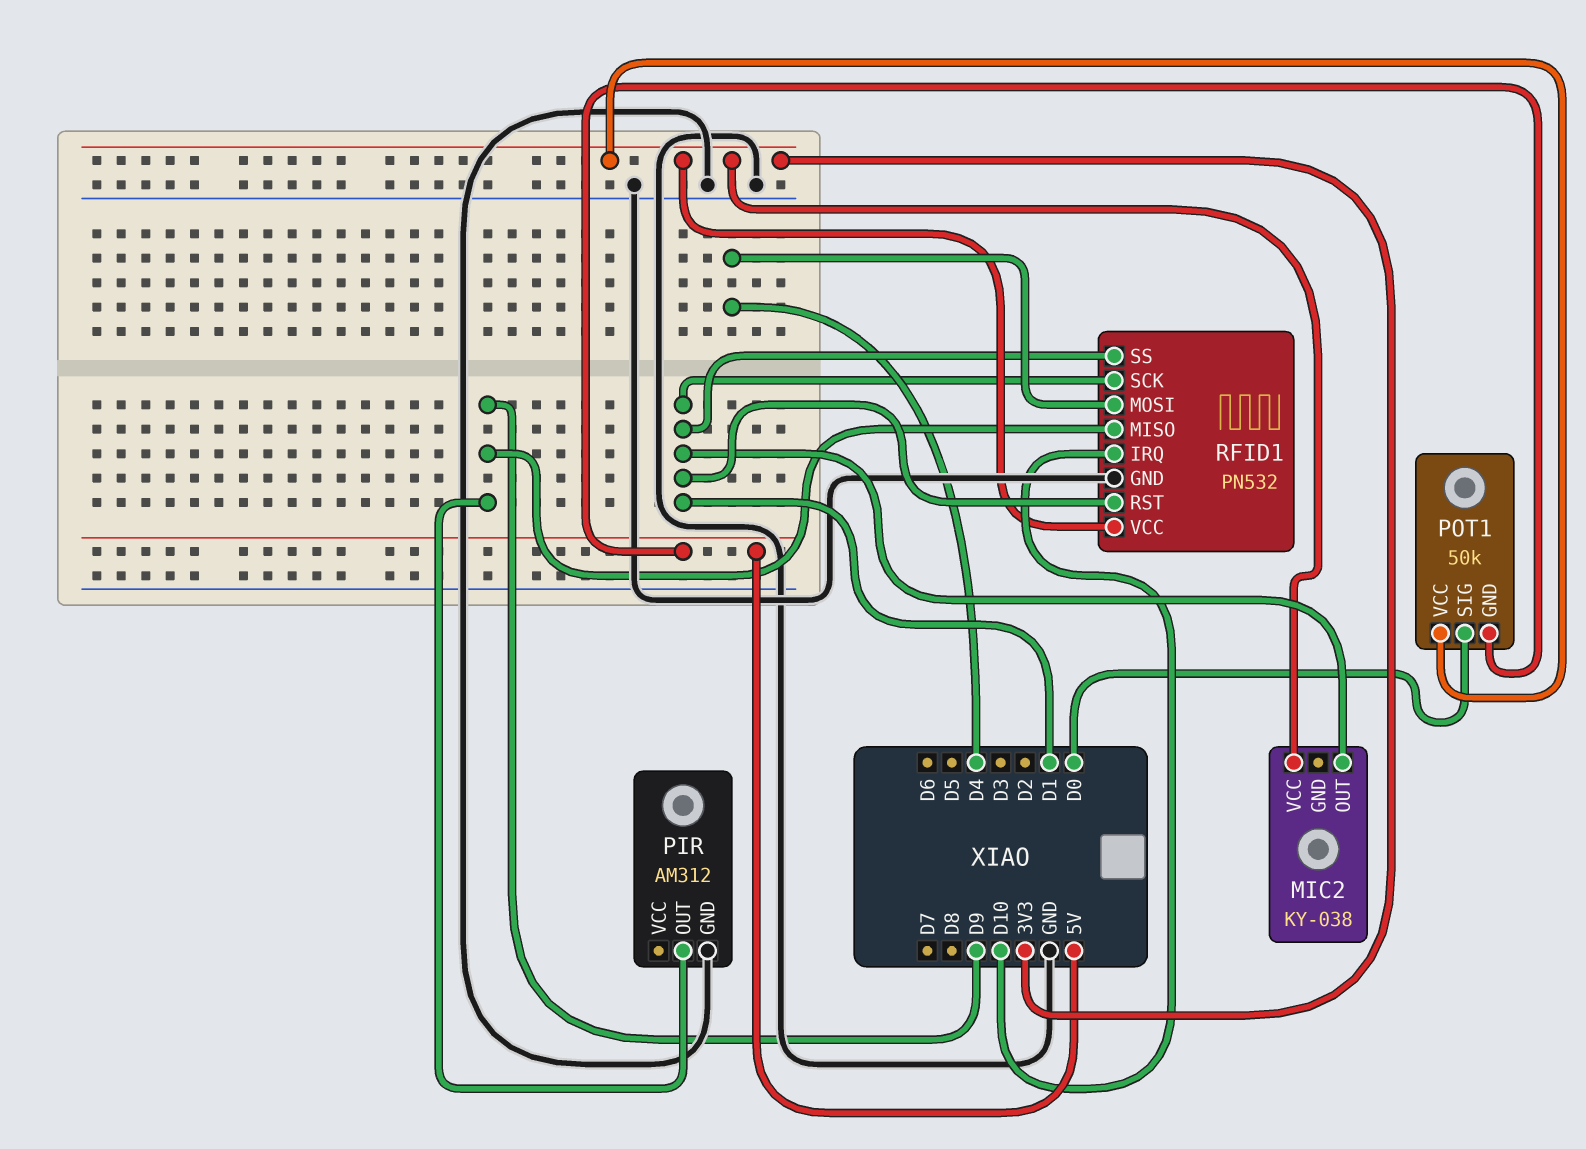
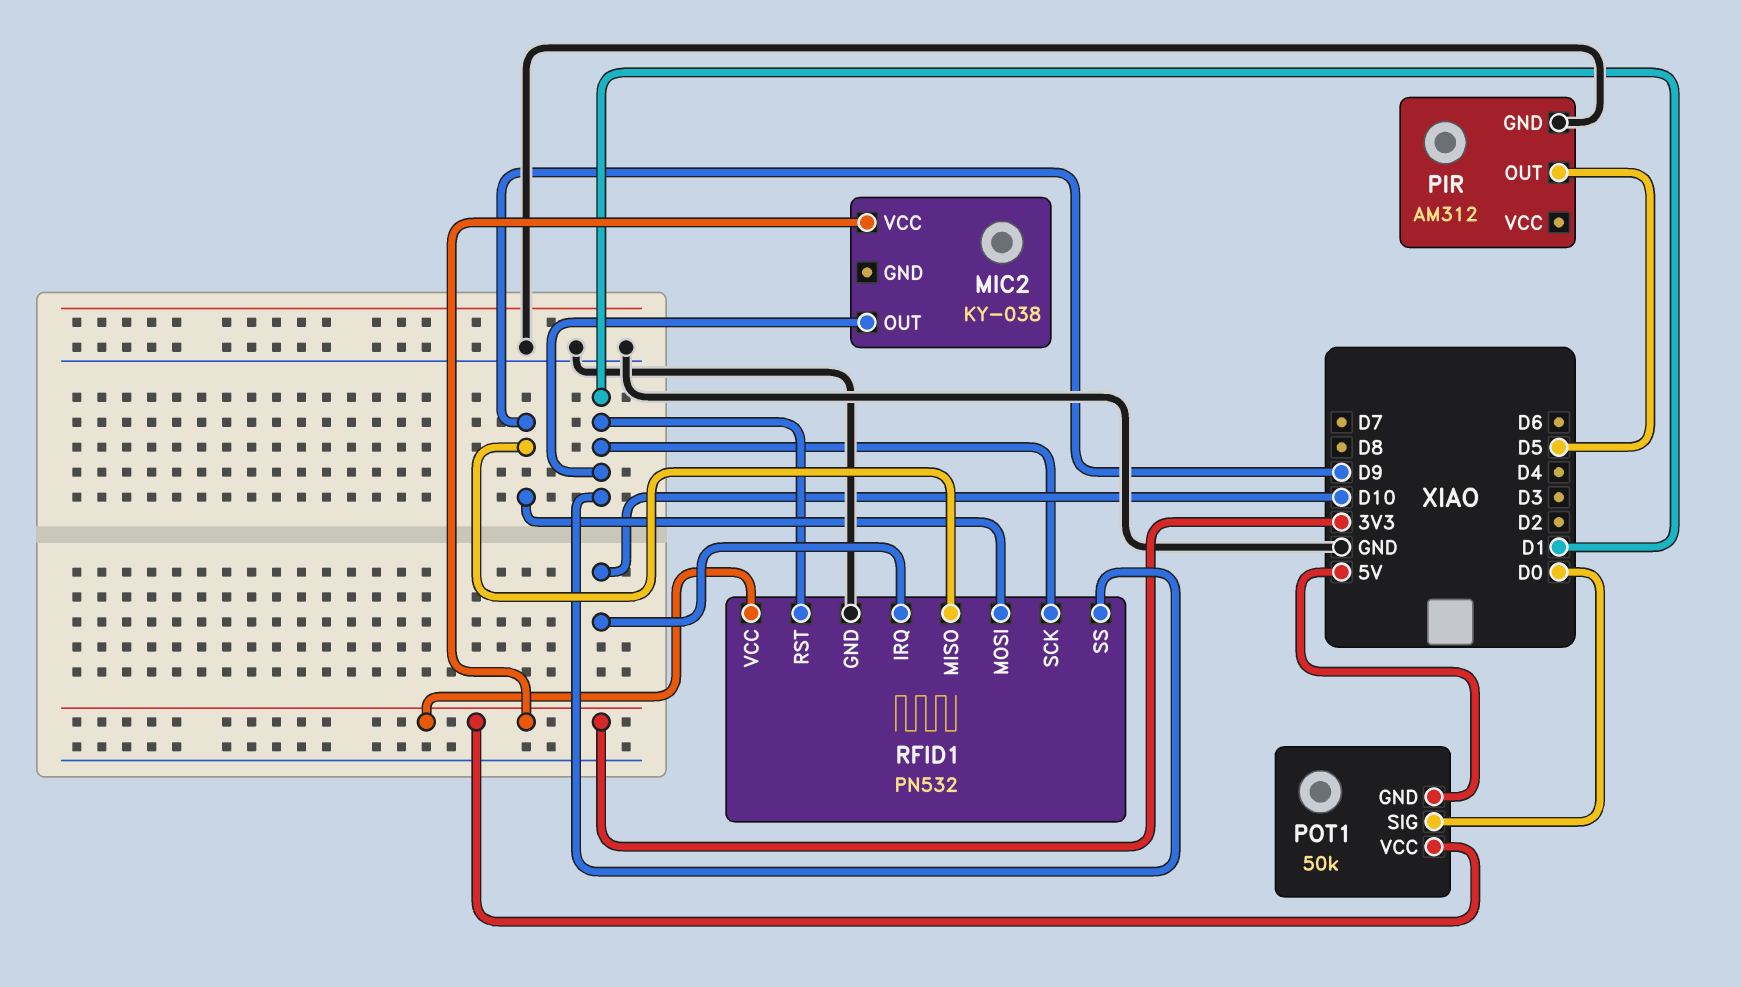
PIR pin OUT: D9 -> D5
RFID1 pin MOSI: D4 -> D9

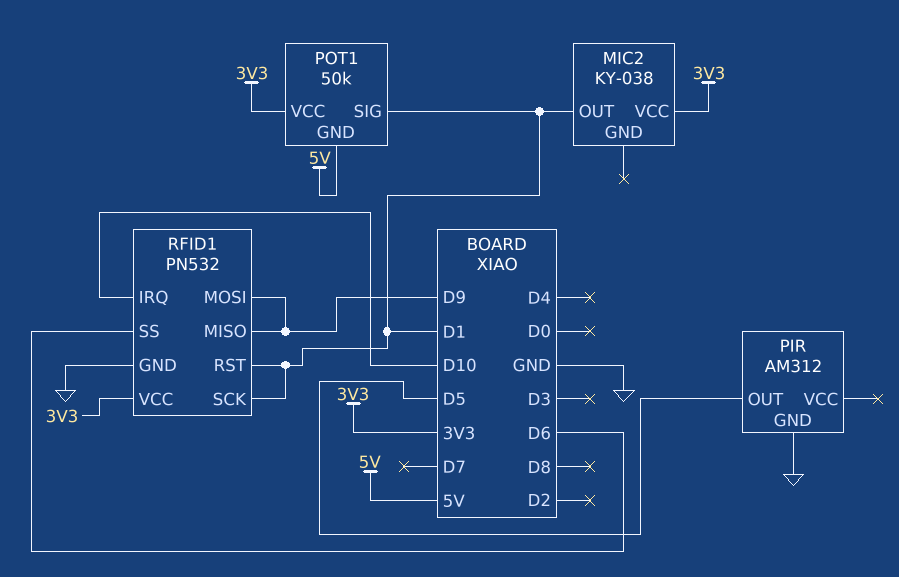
POT1 pin SIG: D0 -> D1
RFID1 pin SS: D1 -> D6

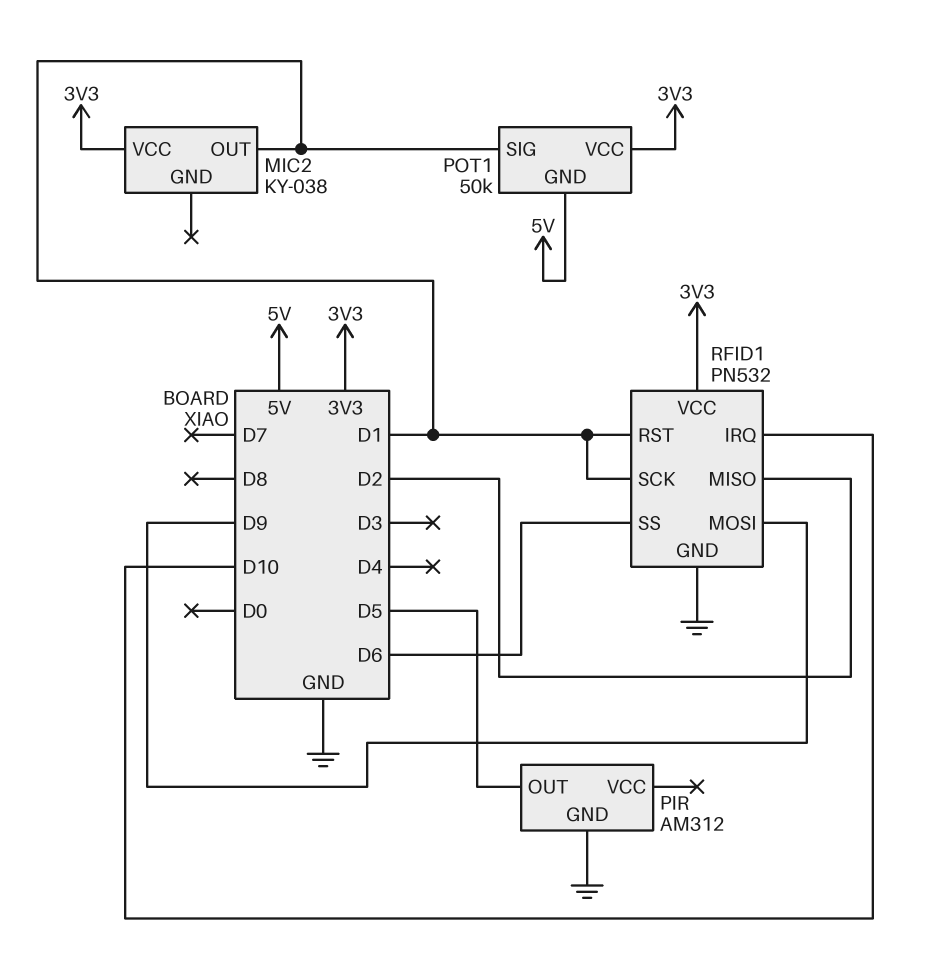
RFID1 pin MISO: D9 -> D2

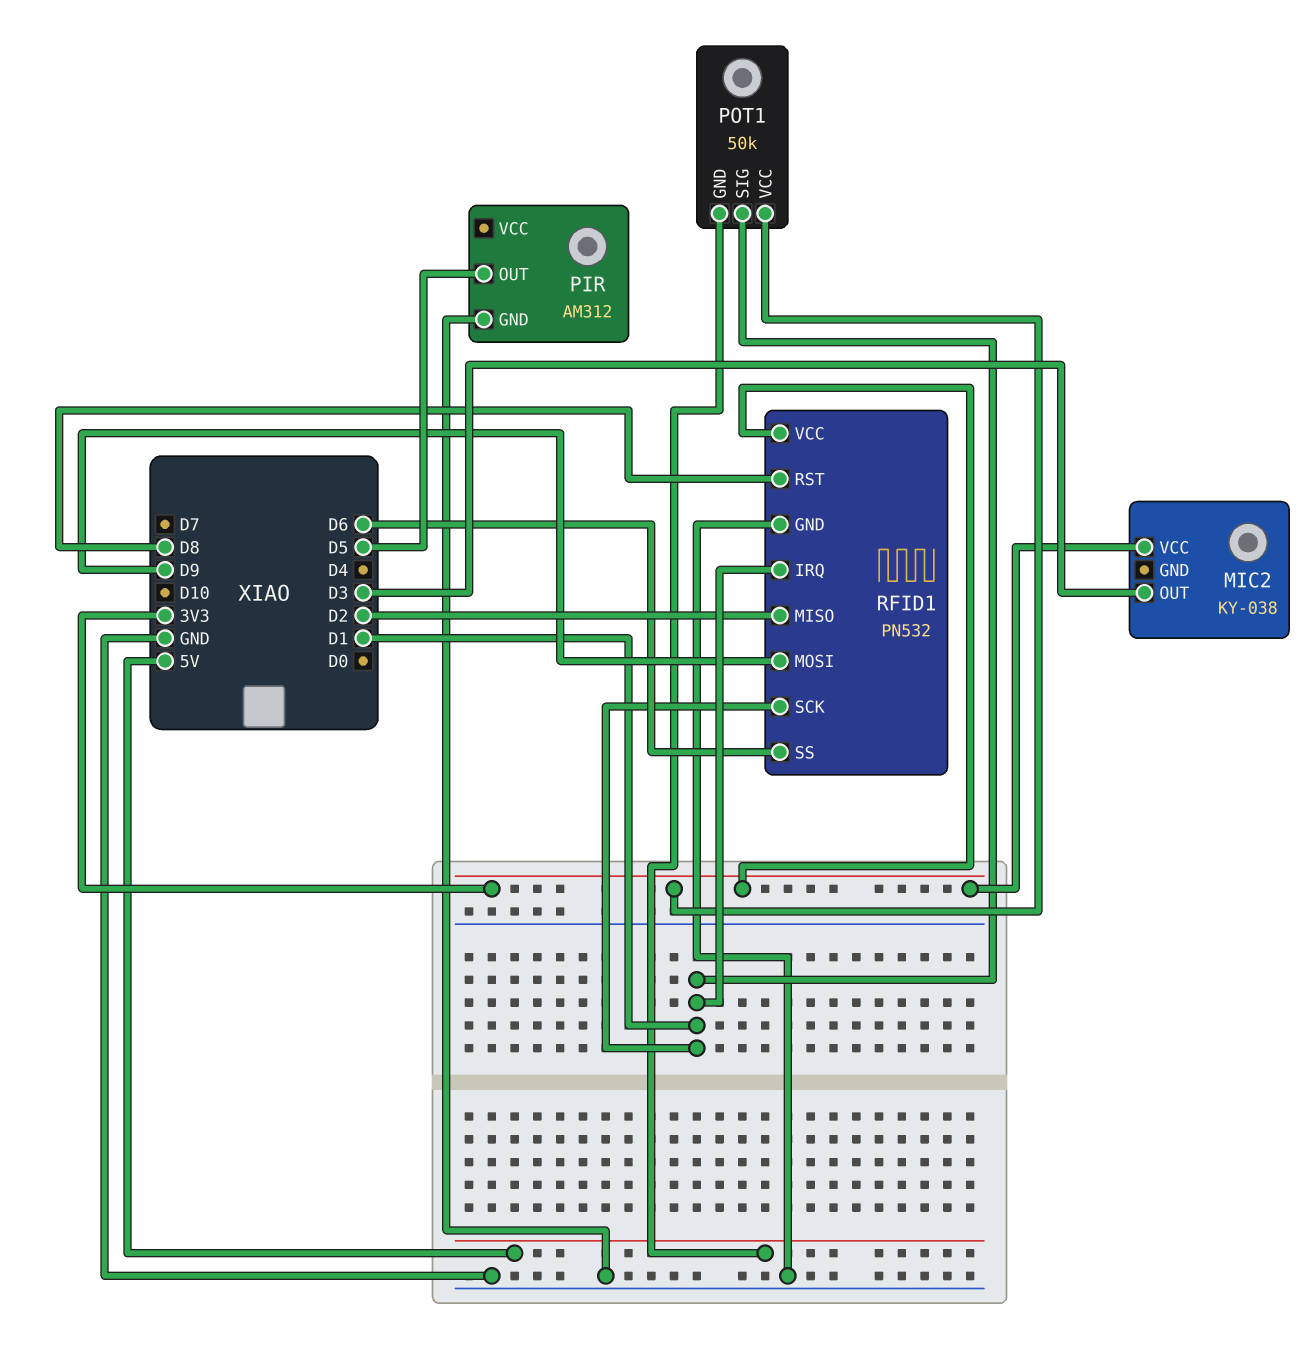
MIC2 pin OUT: D1 -> D3
RFID1 pin IRQ: D10 -> D1
RFID1 pin RST: D1 -> D8

